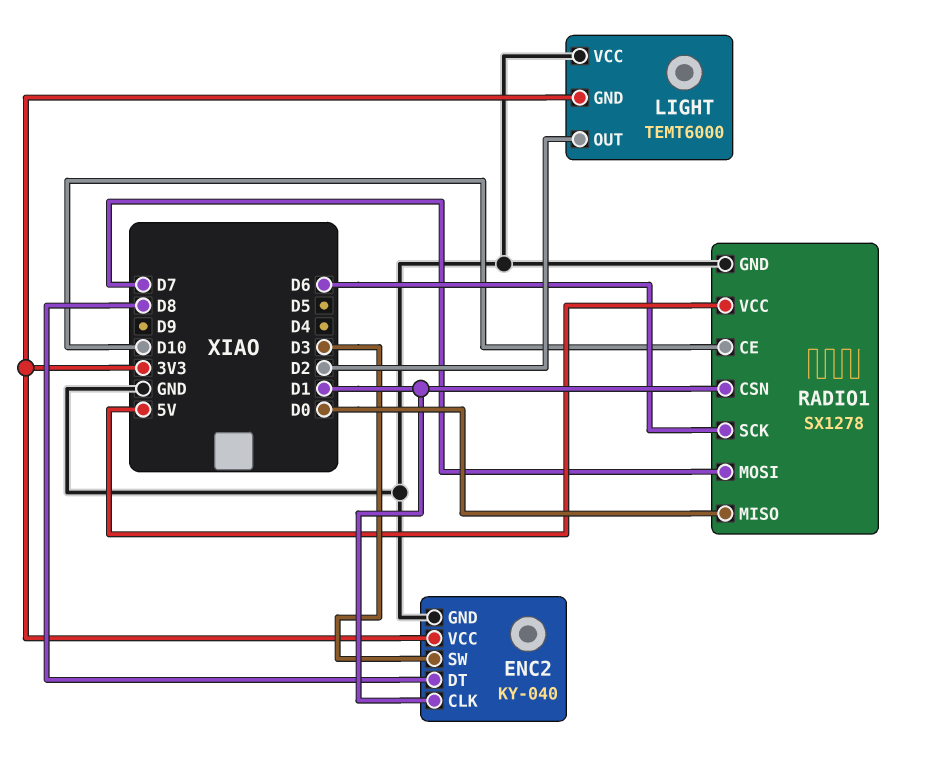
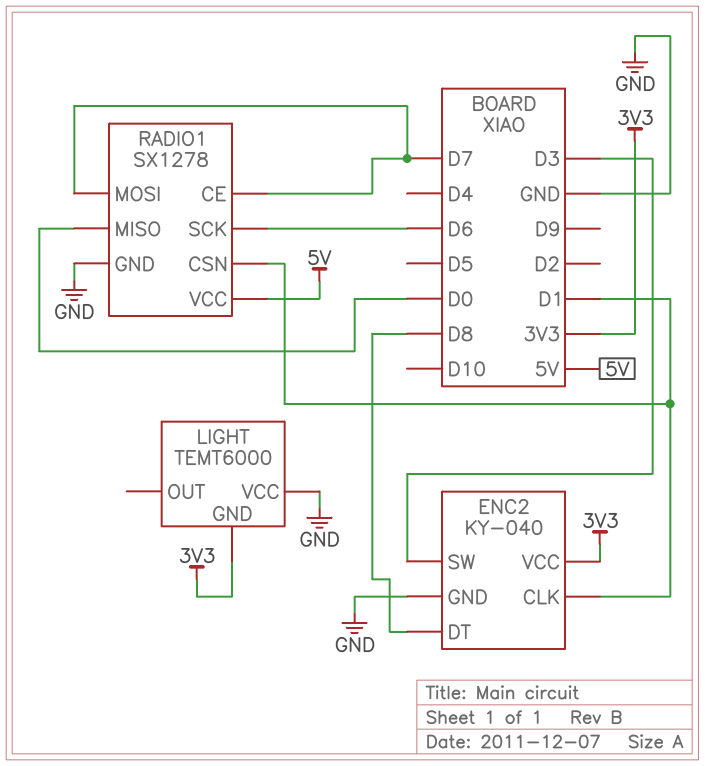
LIGHT pin OUT: D2 -> none
RADIO1 pin CE: D10 -> D7

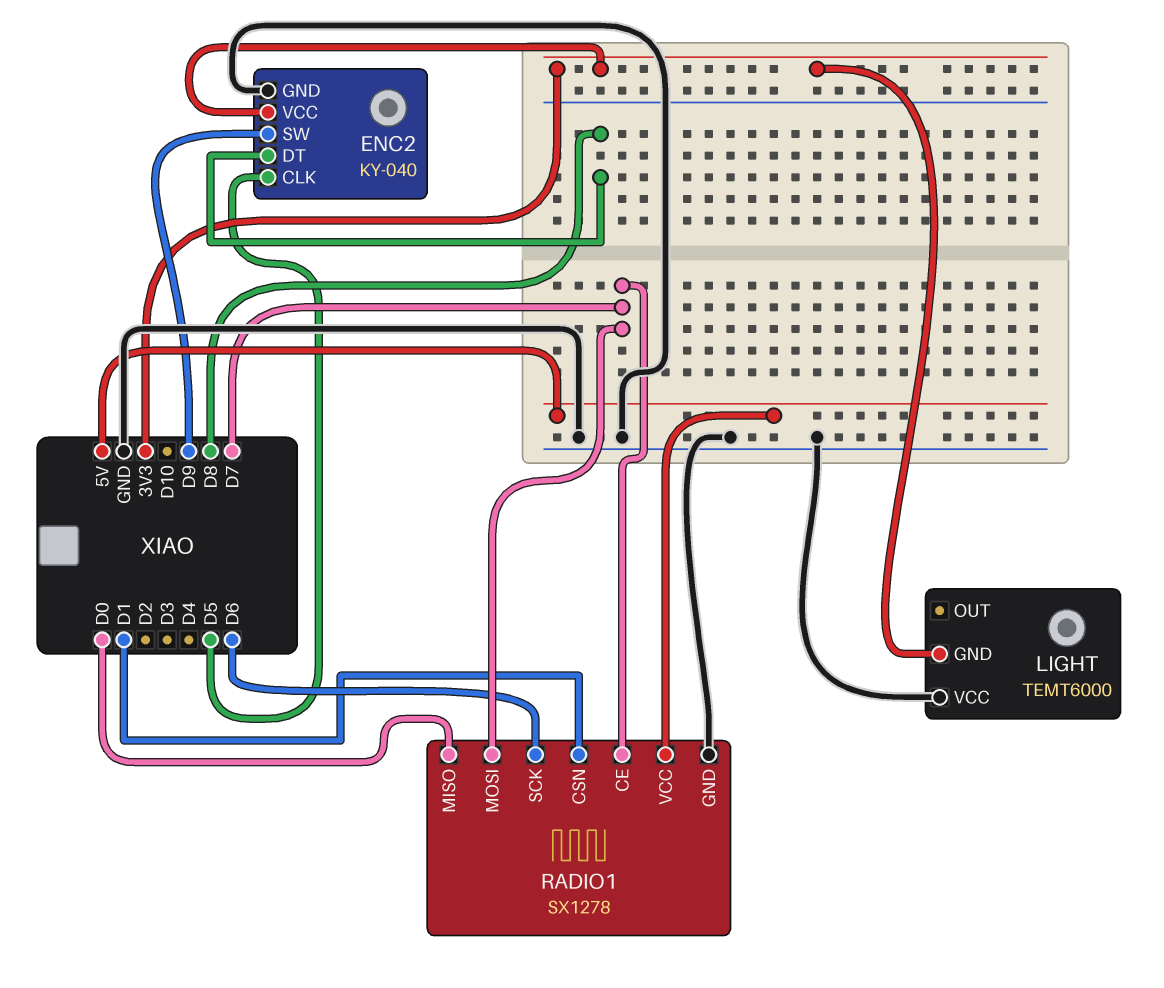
ENC2 pin CLK: D1 -> D5
ENC2 pin SW: D3 -> D9

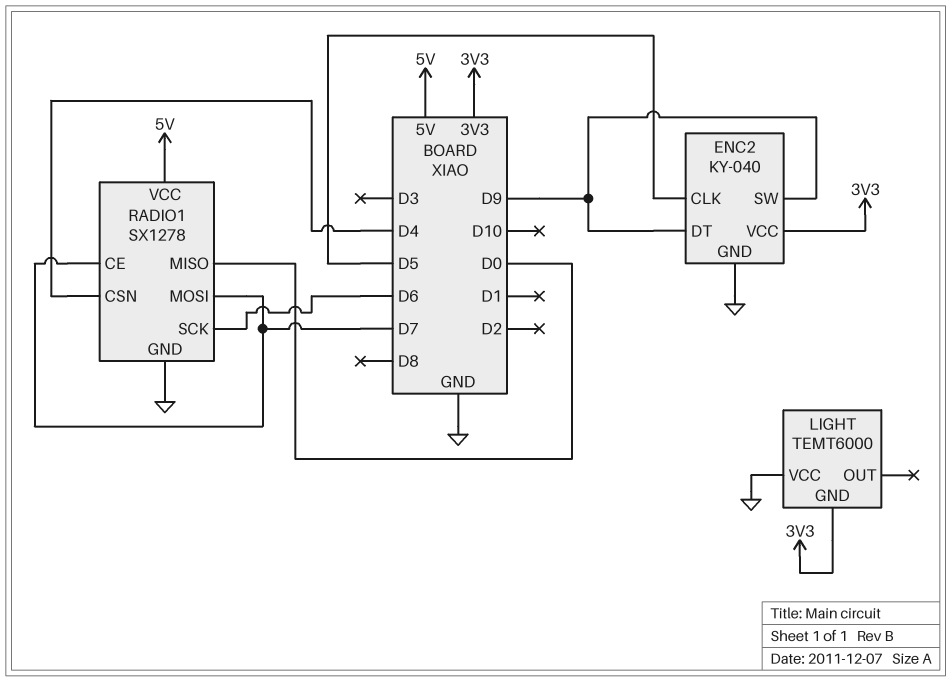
ENC2 pin DT: D8 -> D9
RADIO1 pin CSN: D1 -> D4

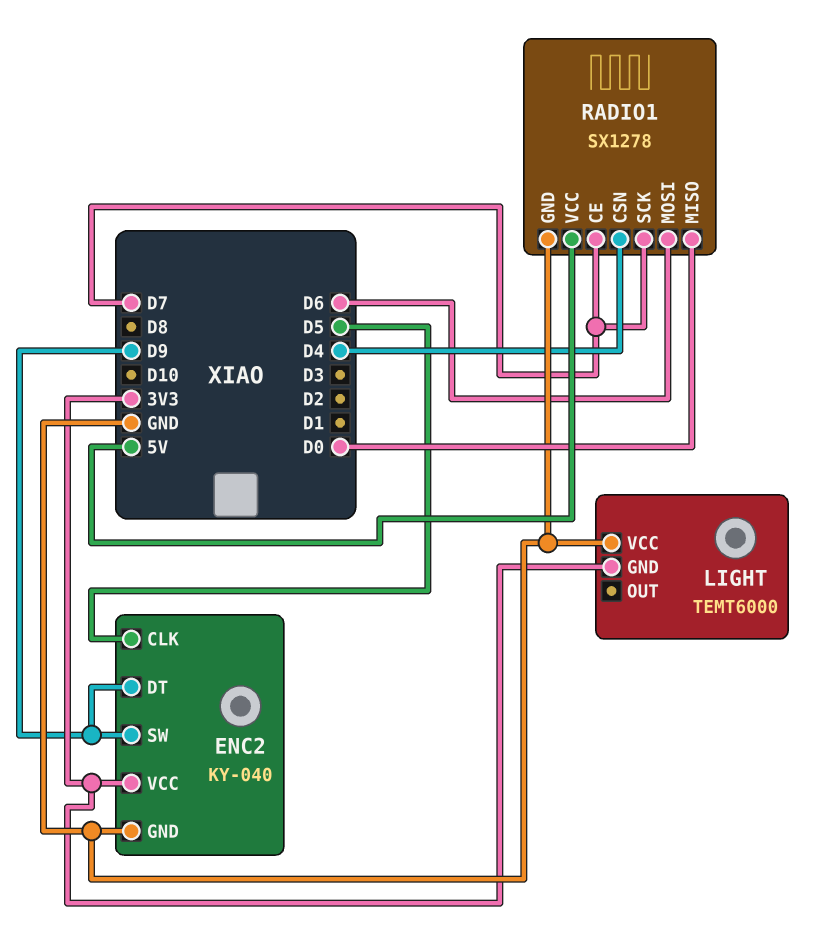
RADIO1 pin MOSI: D7 -> D6
RADIO1 pin SCK: D6 -> D7

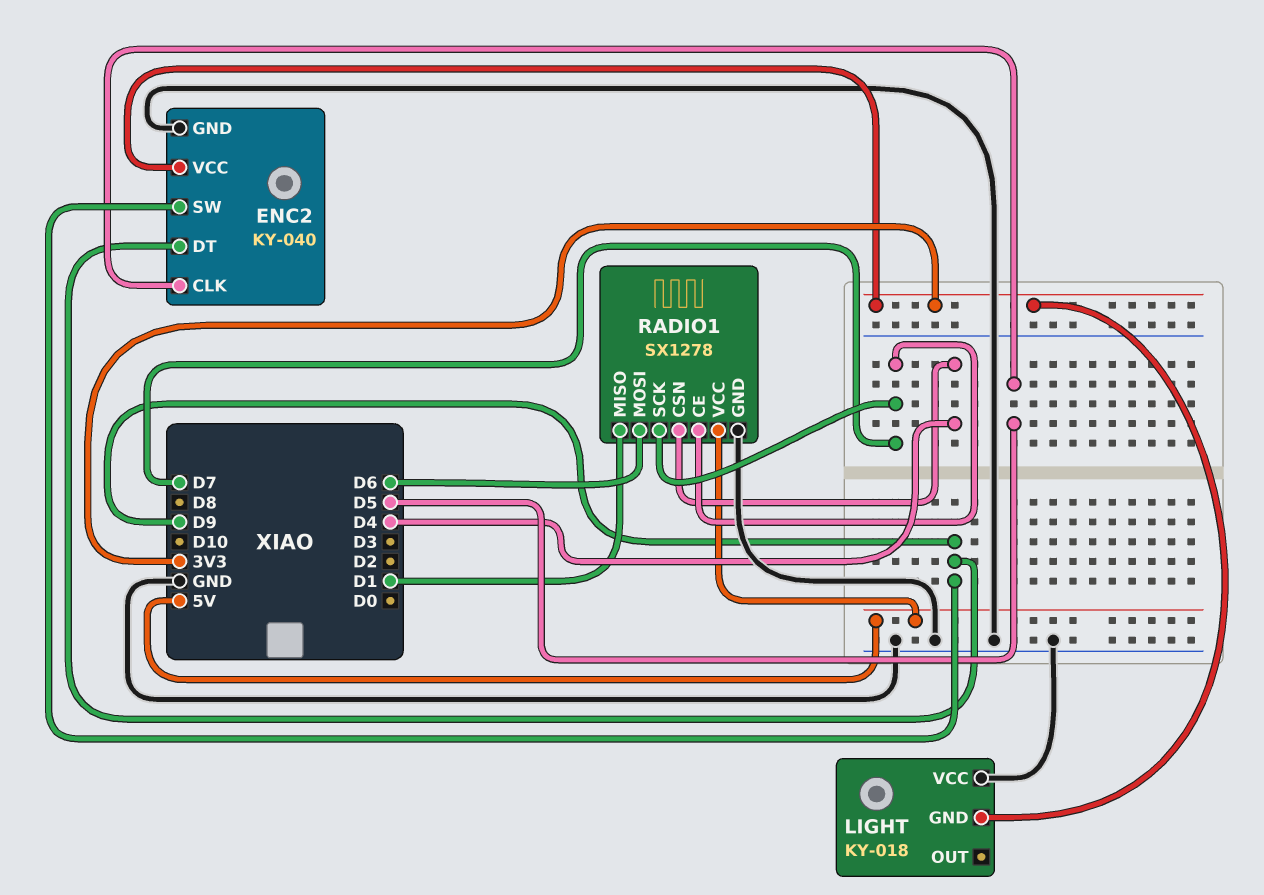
LIGHT: TEMT6000 -> KY-018
RADIO1 pin MISO: D0 -> D1

